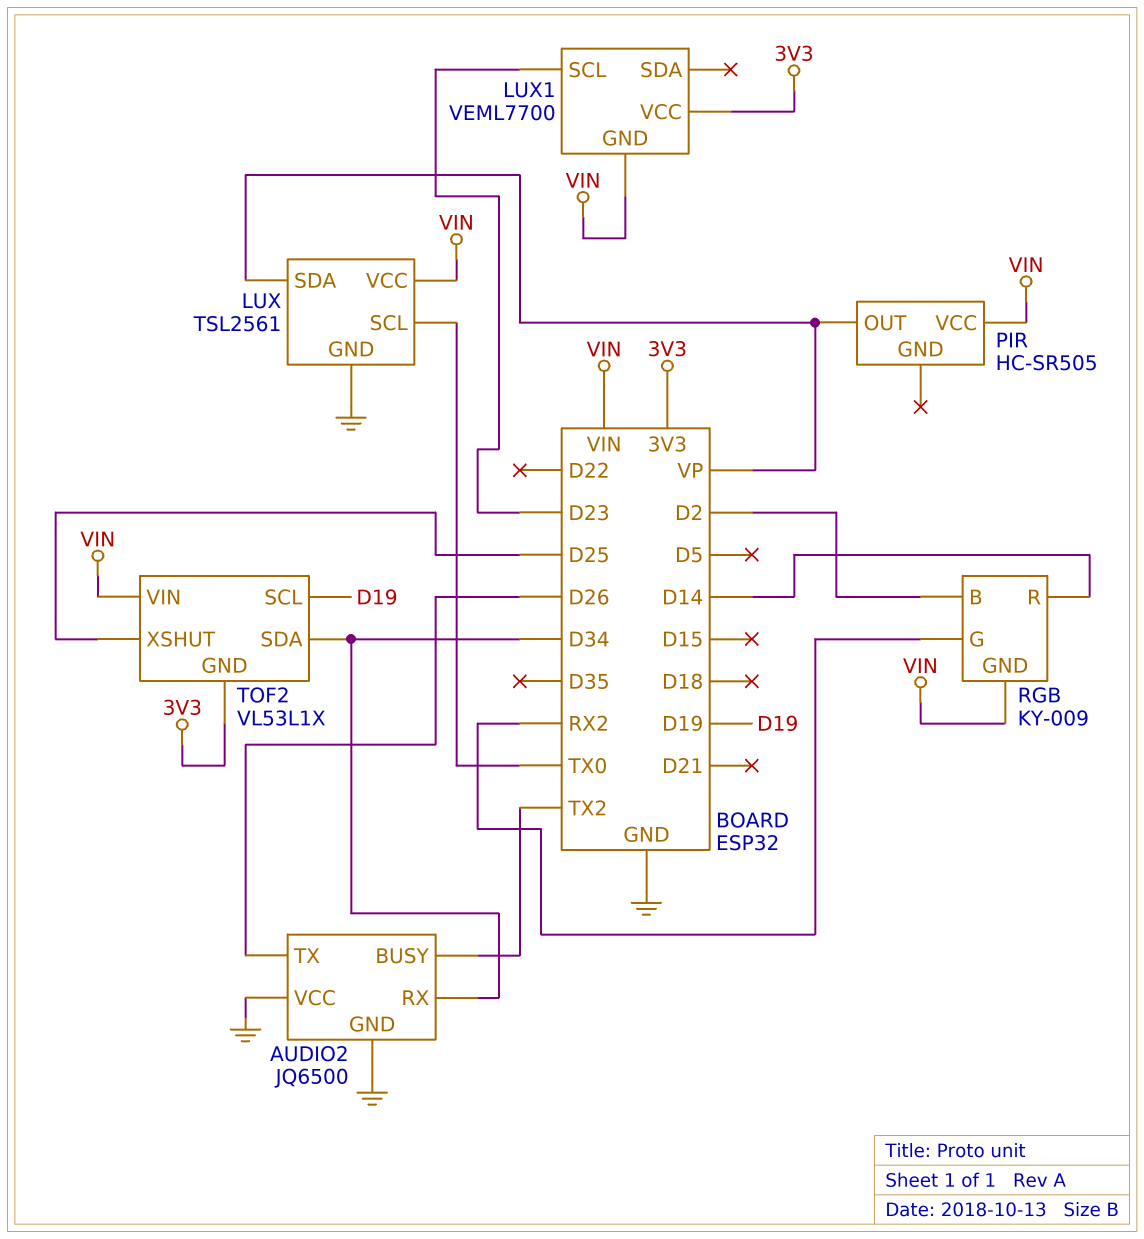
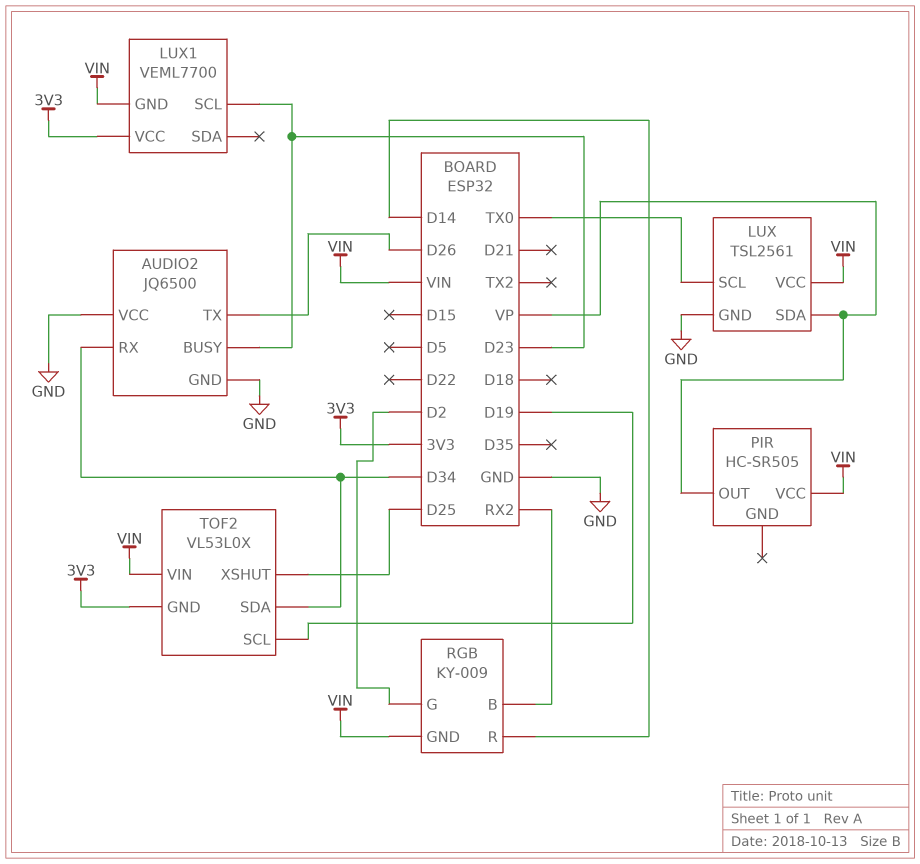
AUDIO2 pin BUSY: TX2 -> D23
RGB pin B: D2 -> RX2
RGB pin G: RX2 -> D2
TOF2: VL53L1X -> VL53L0X

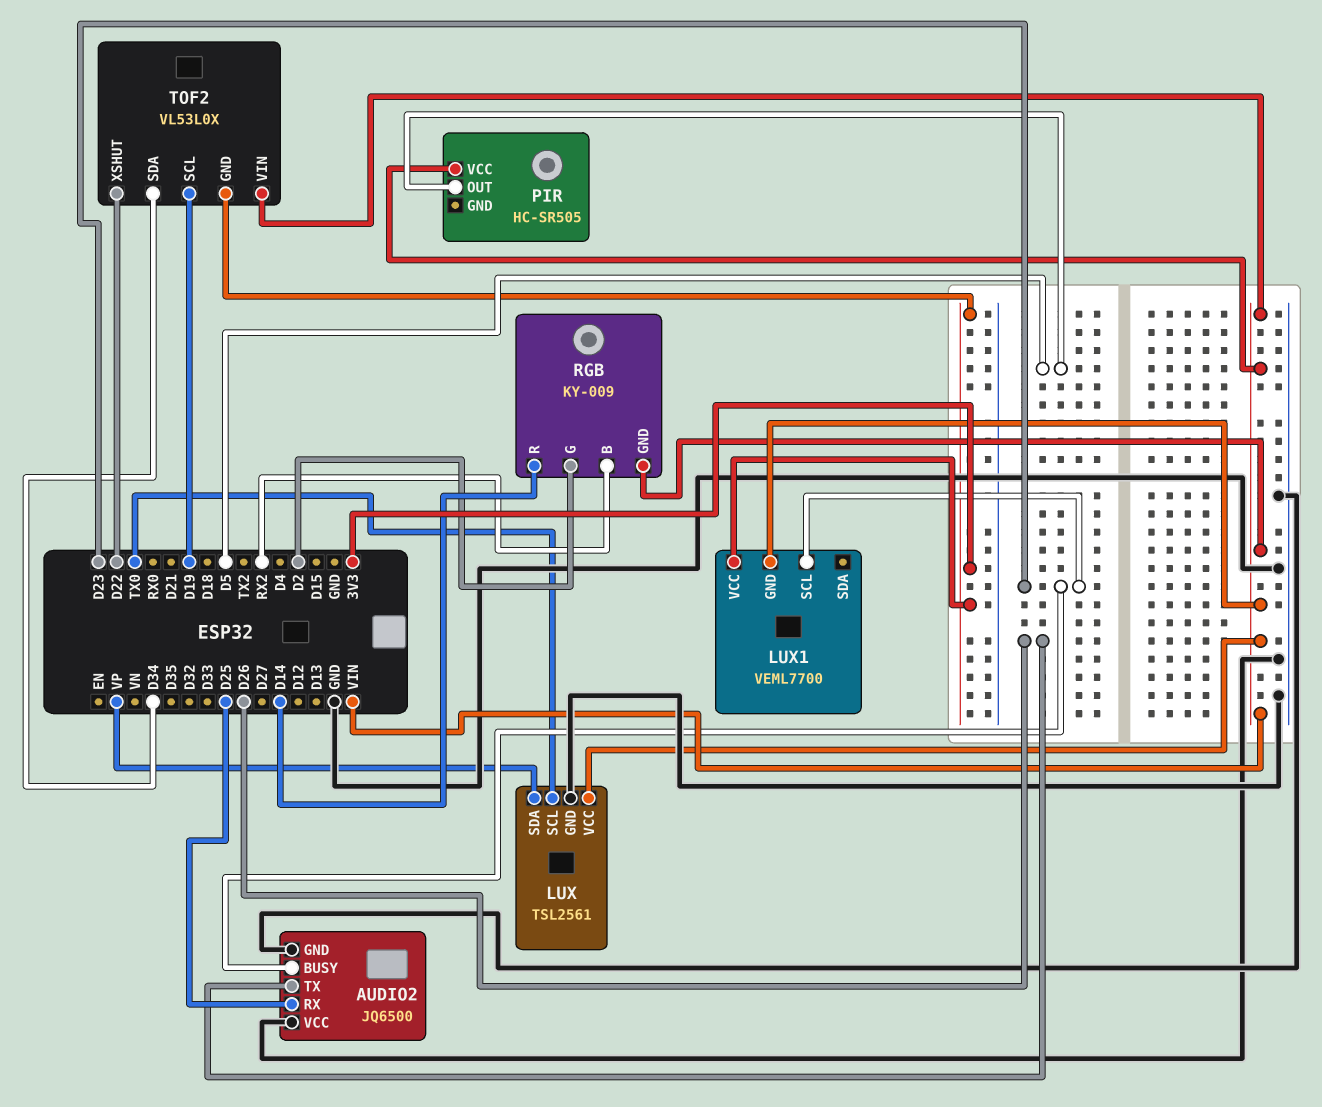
AUDIO2 pin RX: D34 -> D25
PIR pin OUT: VP -> D5
TOF2 pin XSHUT: D25 -> D22

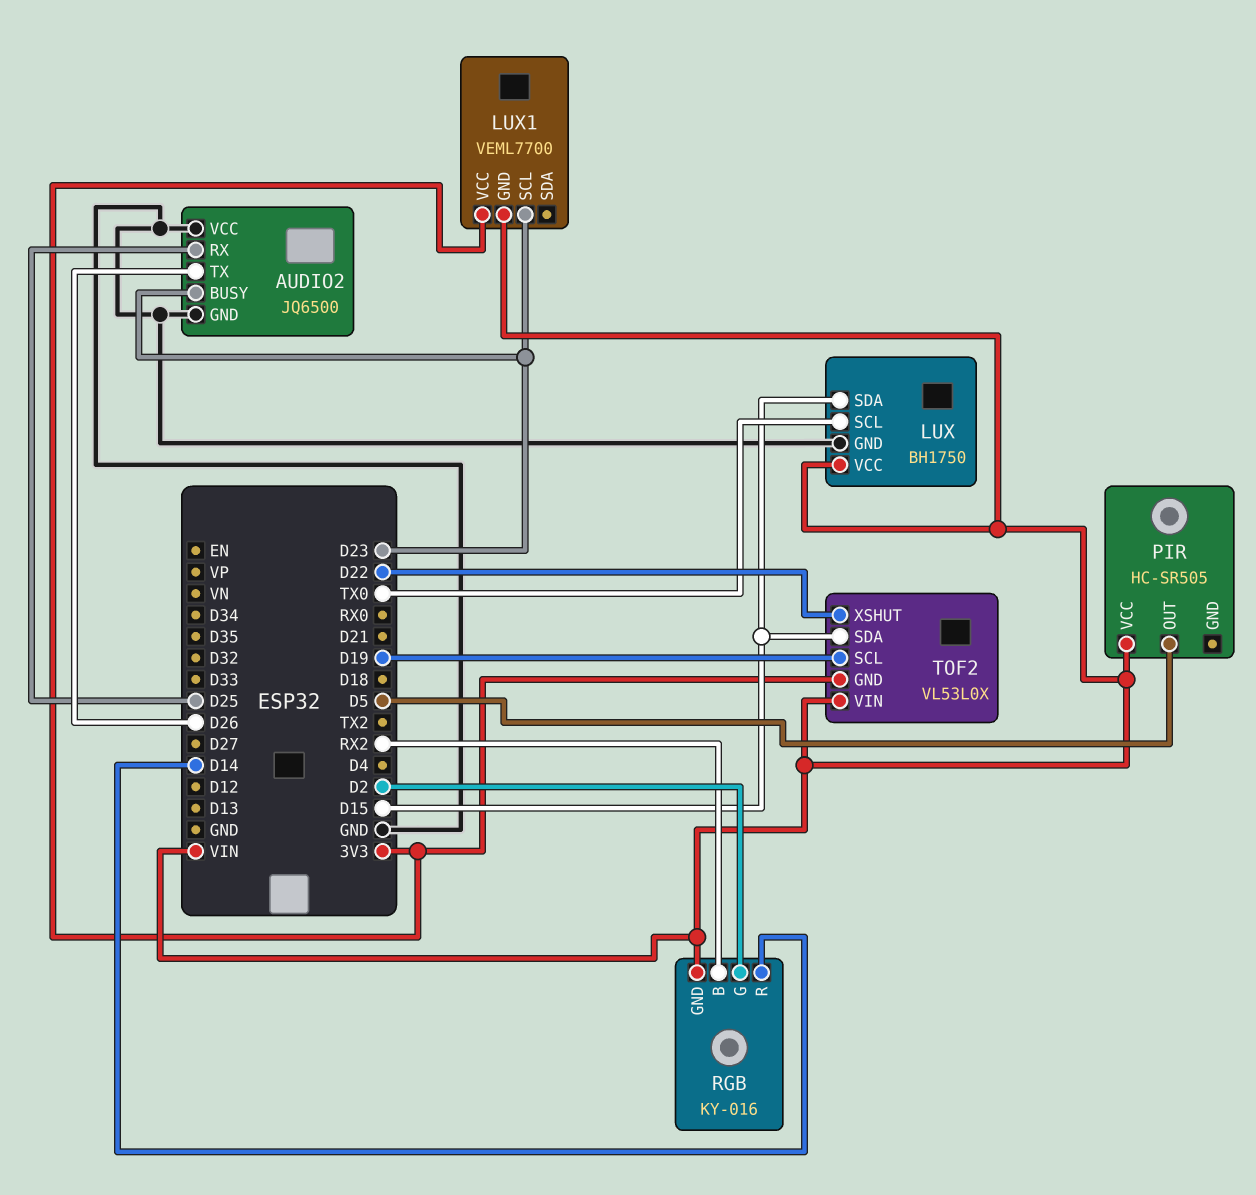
LUX: TSL2561 -> BH1750
LUX pin SDA: VP -> D15
RGB: KY-009 -> KY-016
TOF2 pin SDA: D34 -> D15

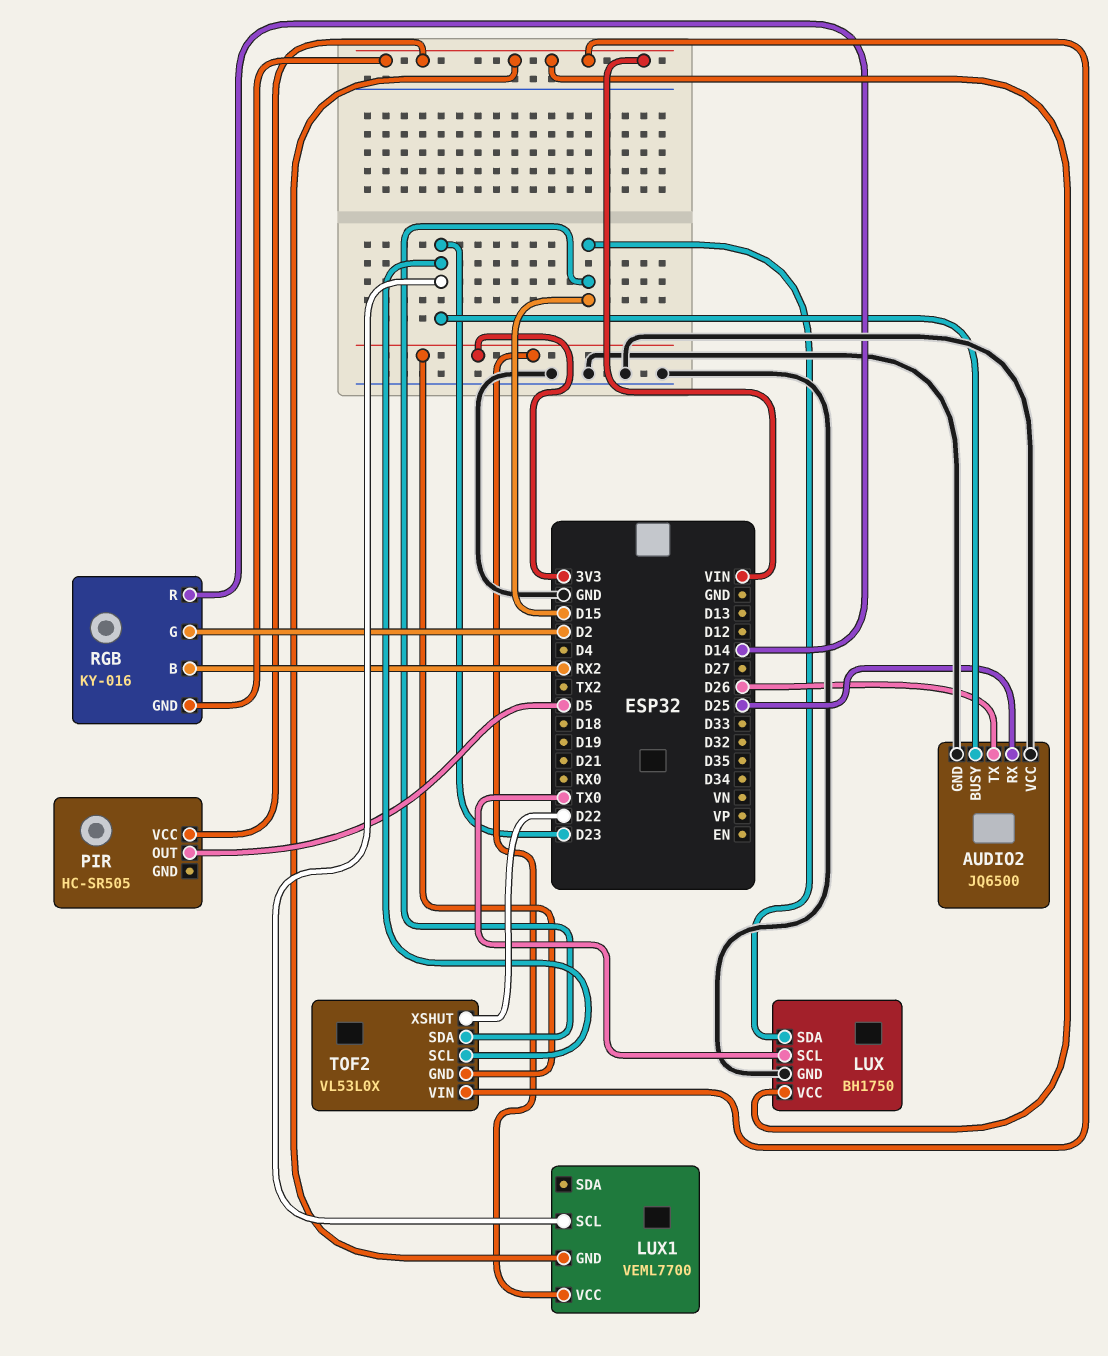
TOF2 pin SCL: D19 -> D23

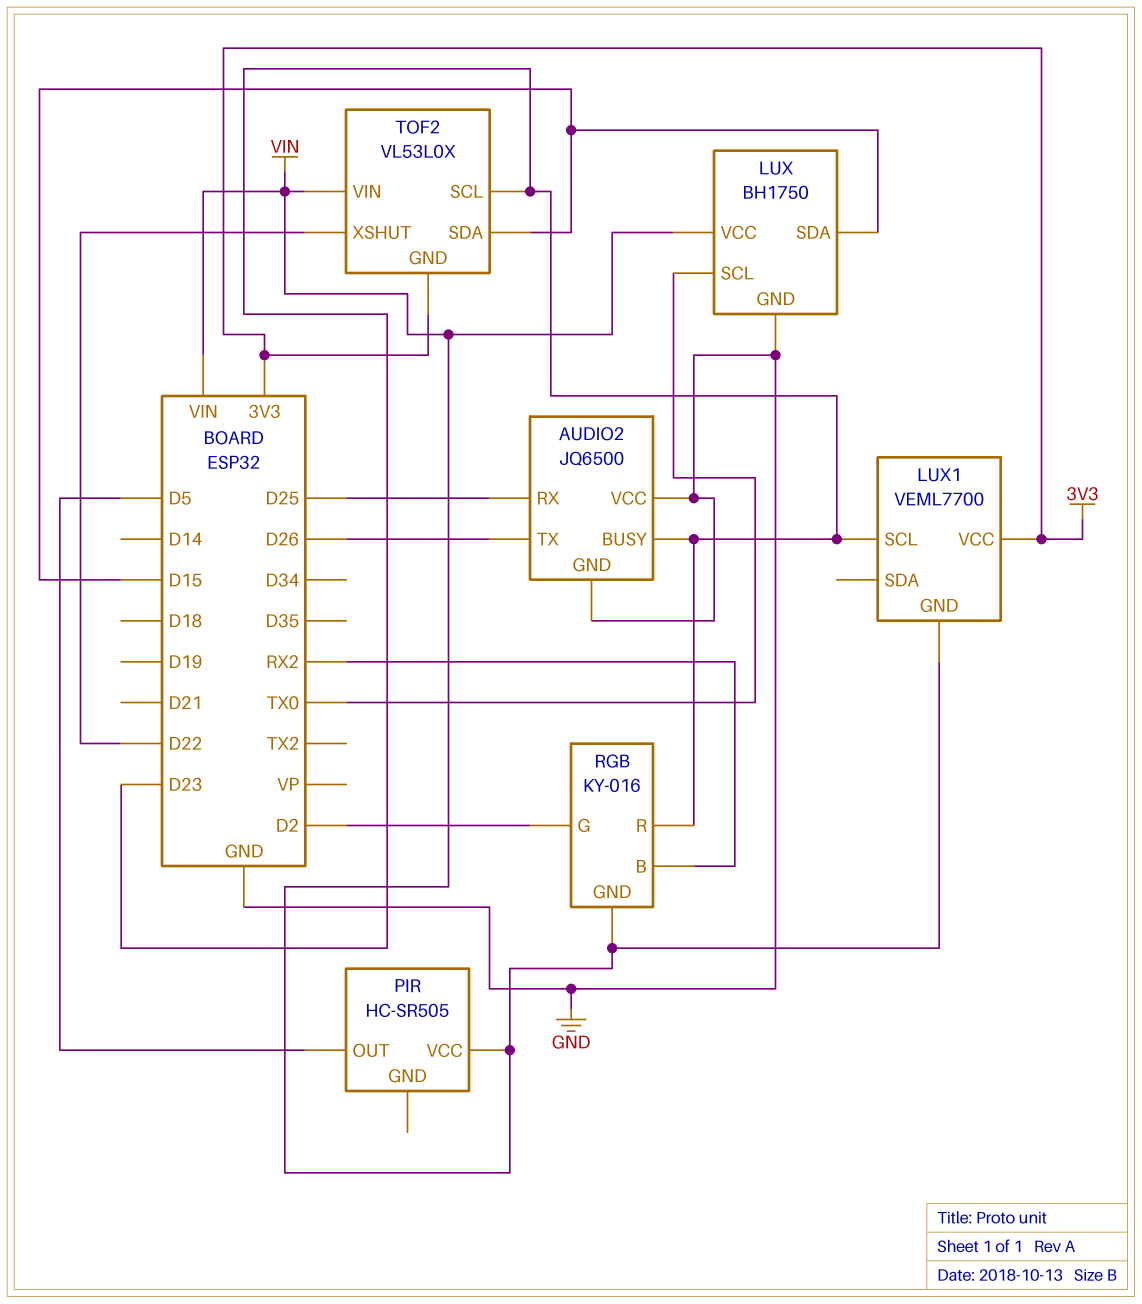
RGB pin R: D14 -> D23

